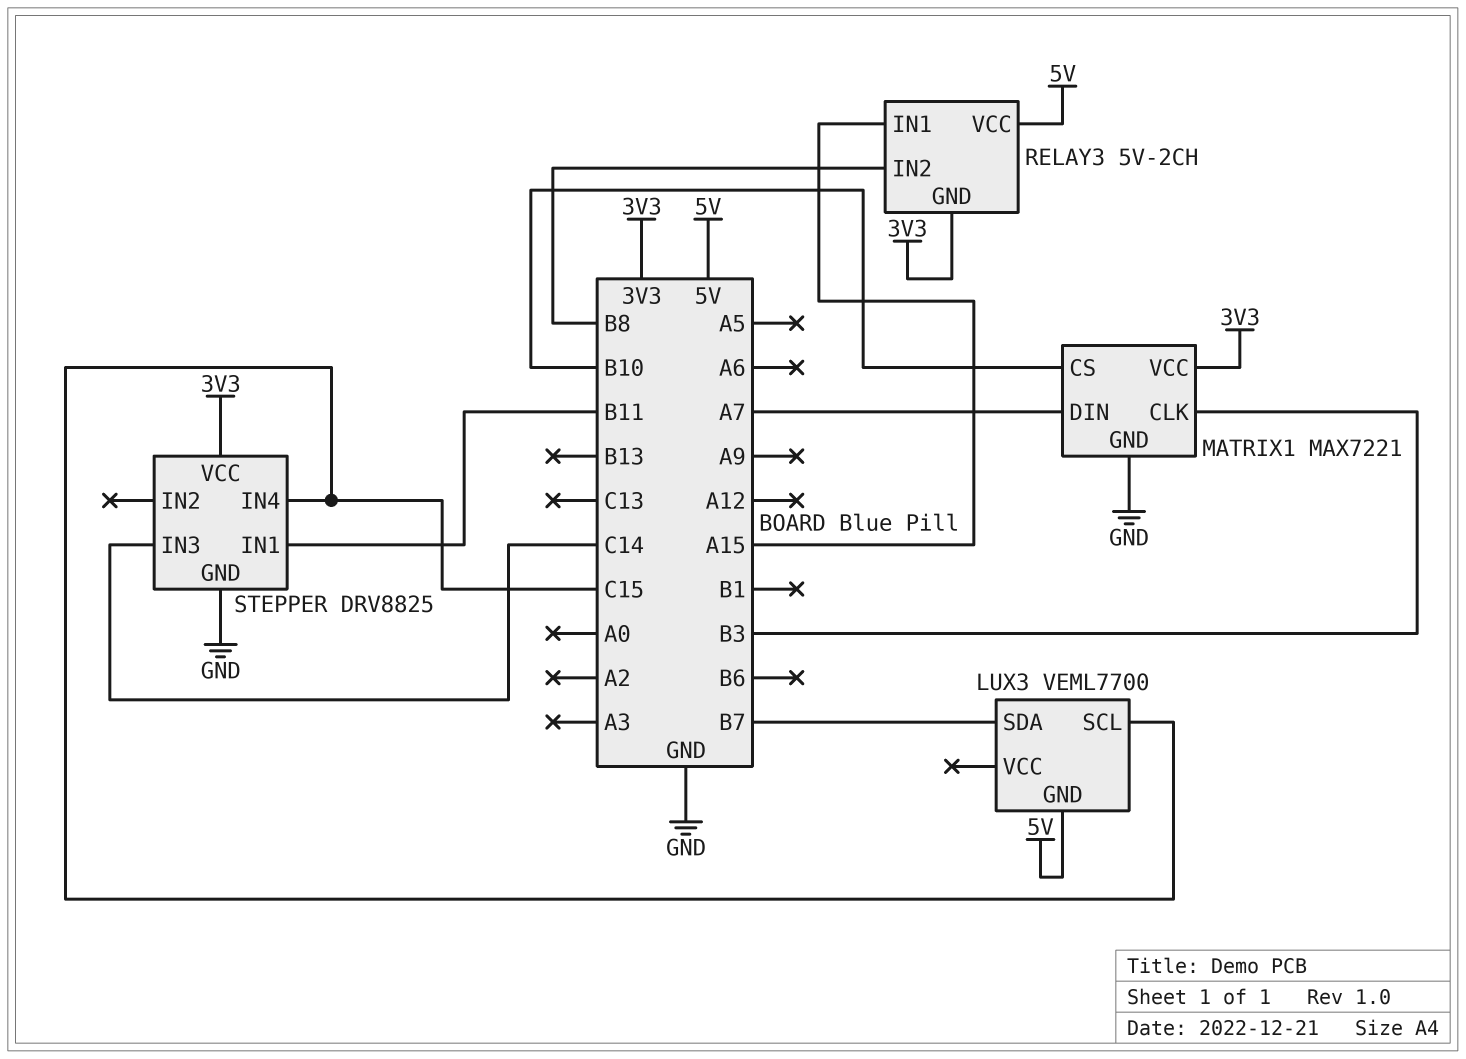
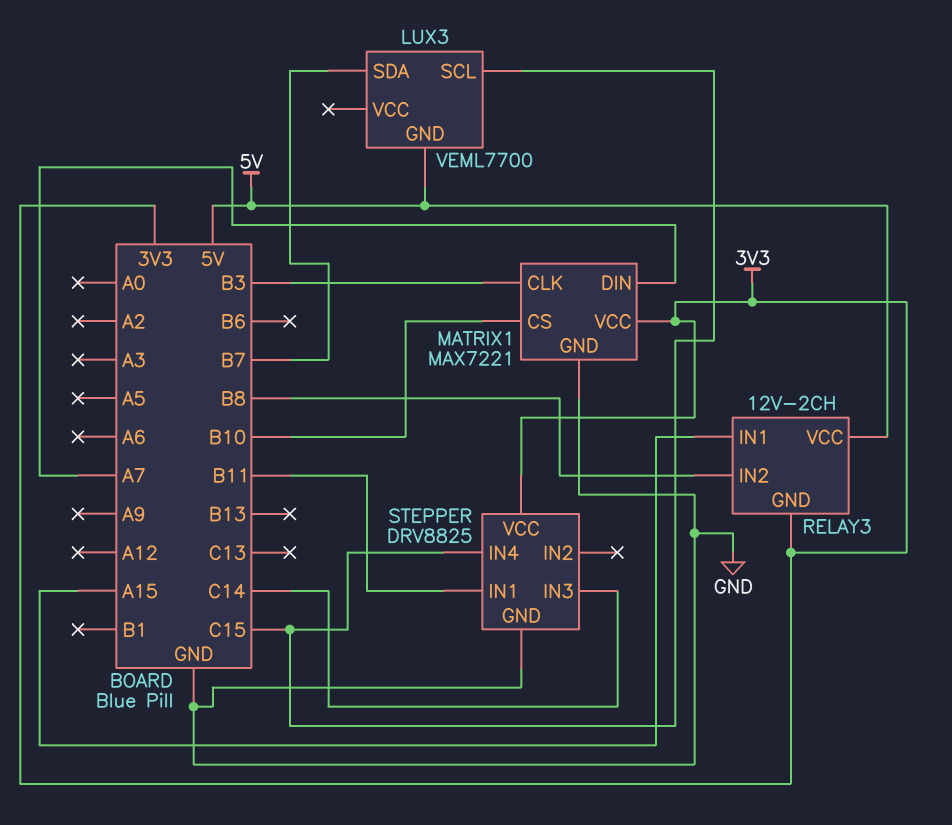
RELAY3: 5V-2CH -> 12V-2CH

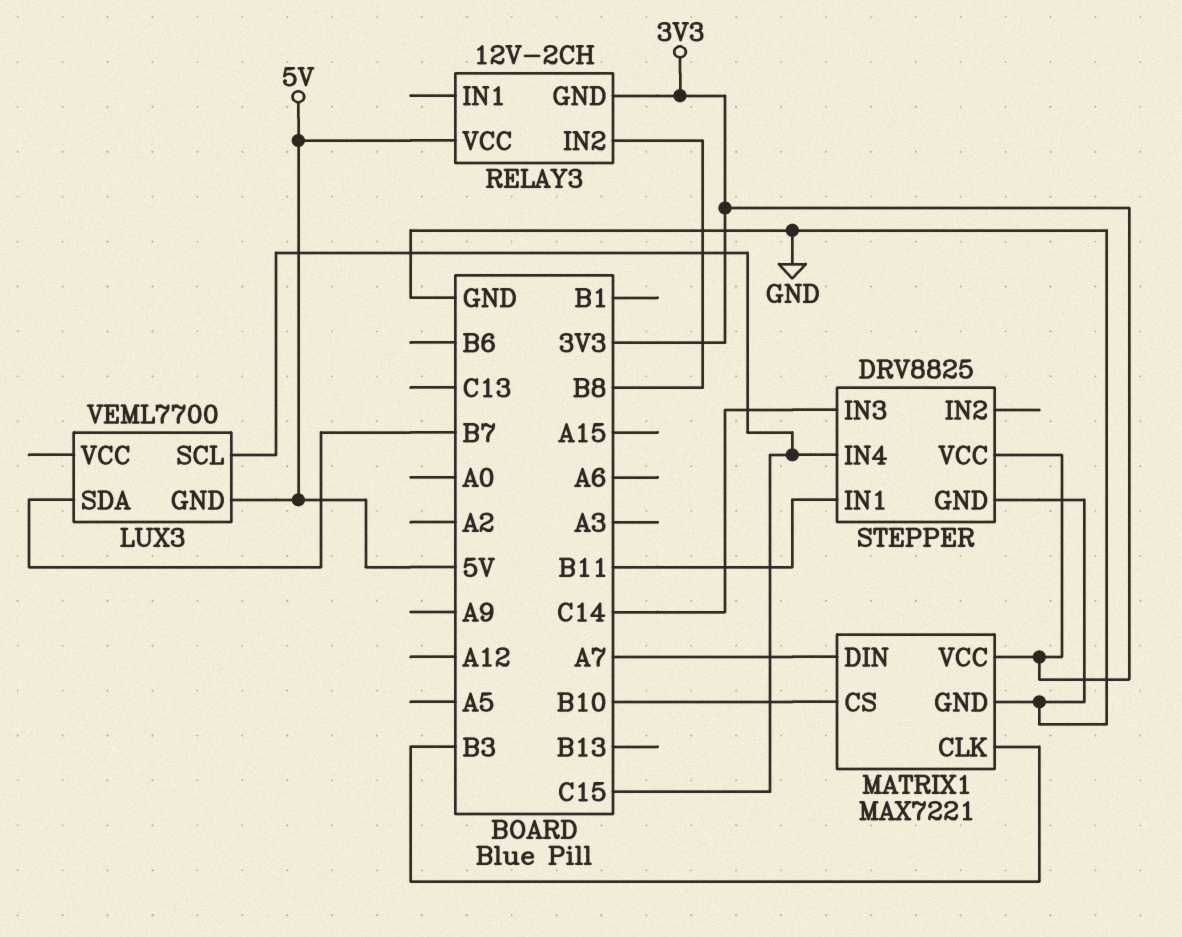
RELAY3 pin IN1: A15 -> none

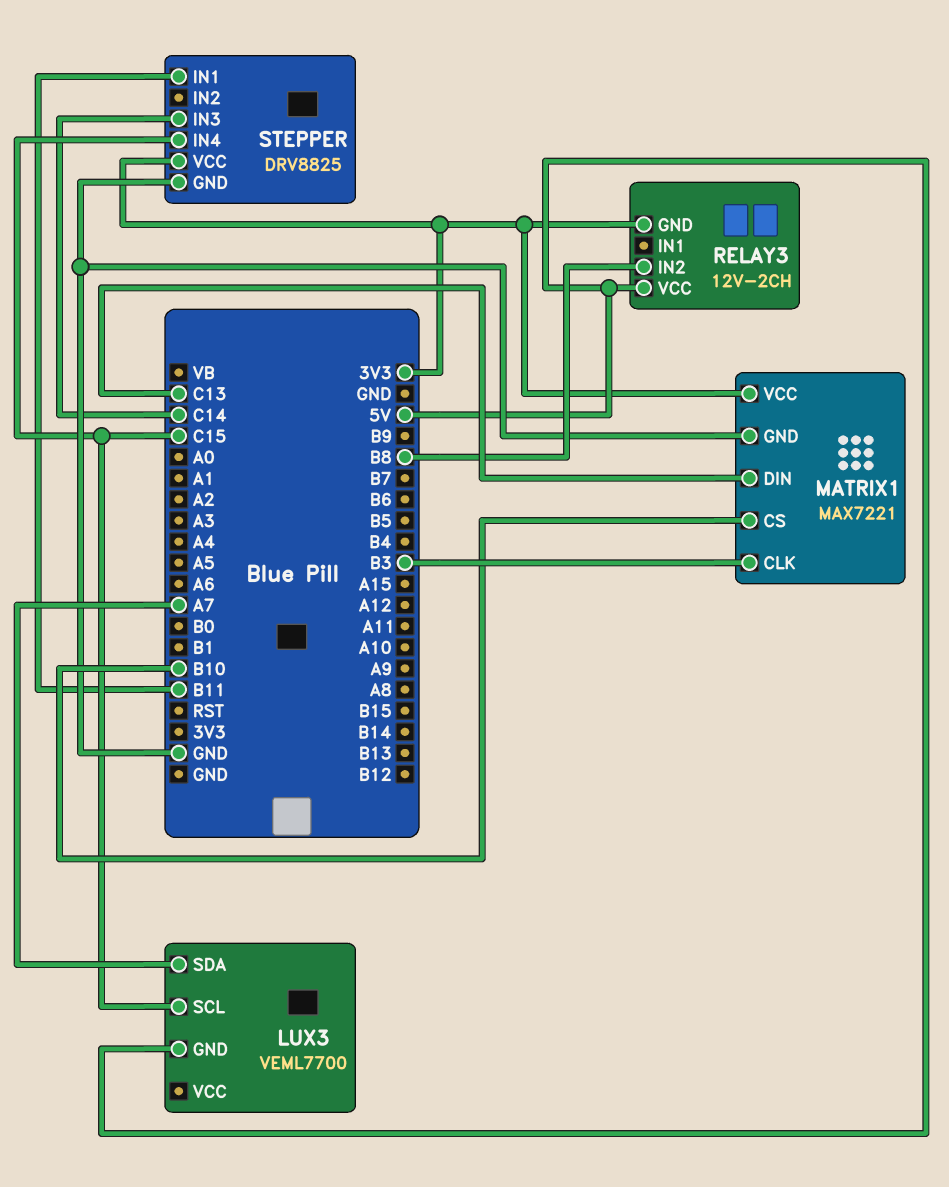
LUX3 pin SDA: B7 -> A7
MATRIX1 pin DIN: A7 -> C13

